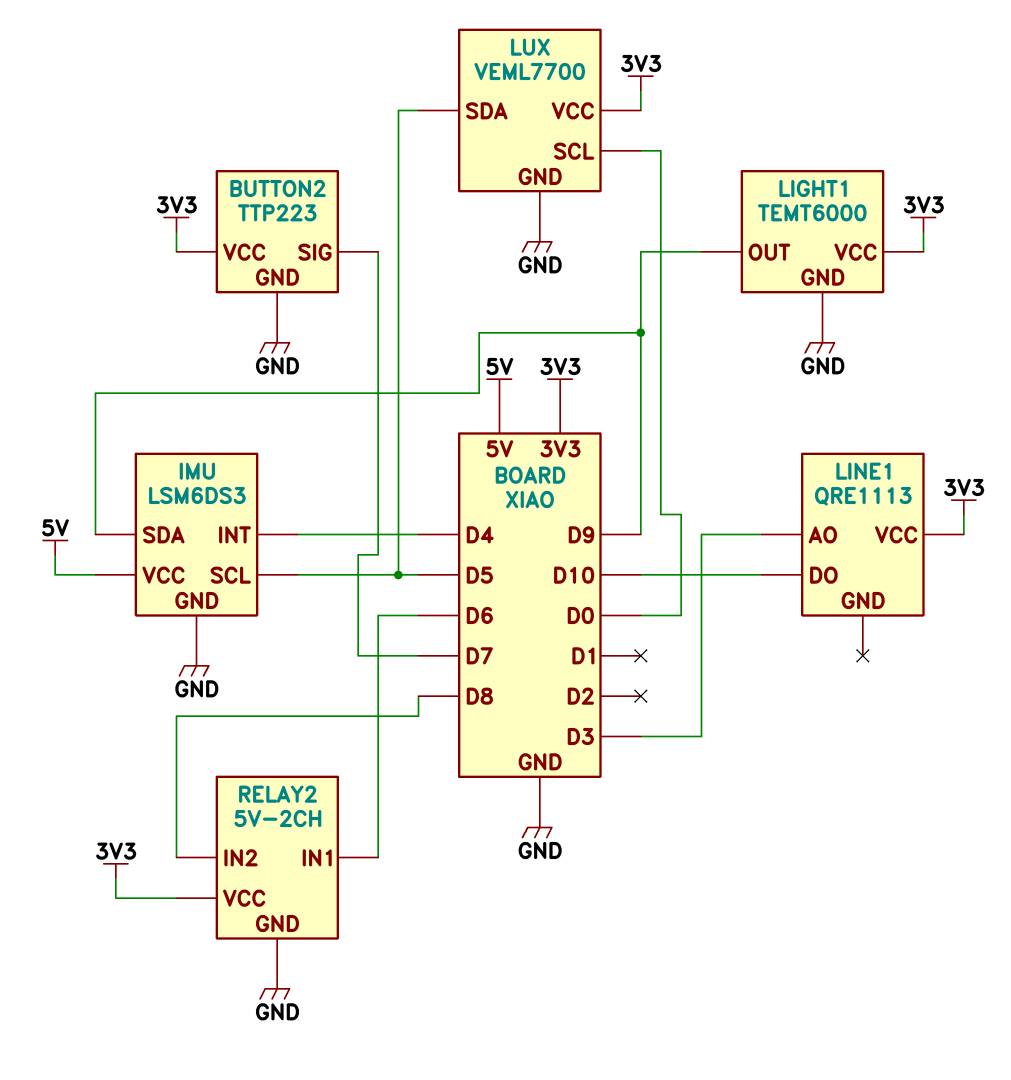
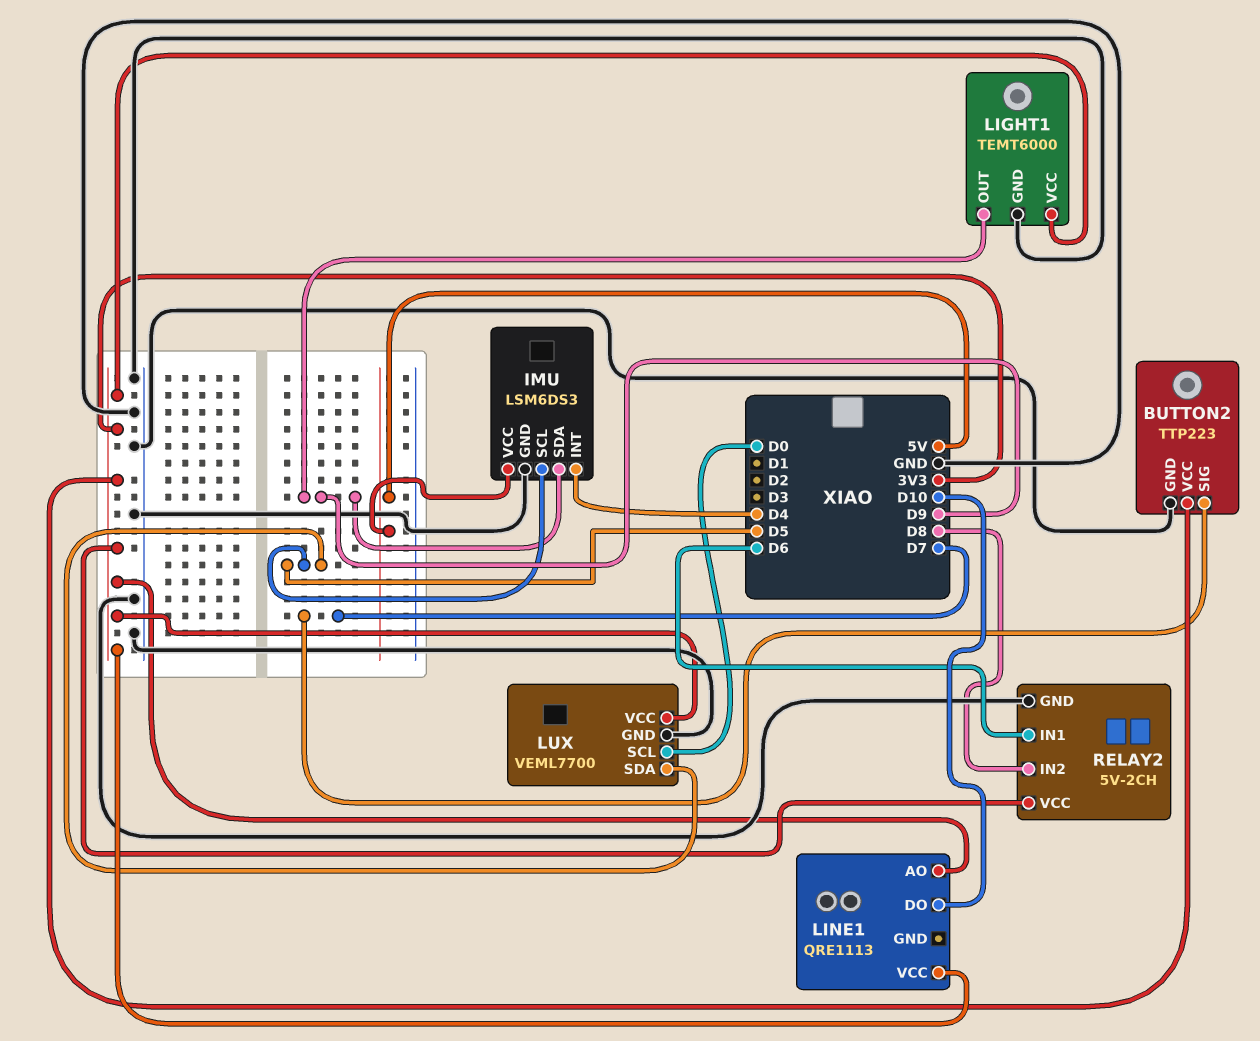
LINE1 pin AO: D3 -> 3V3

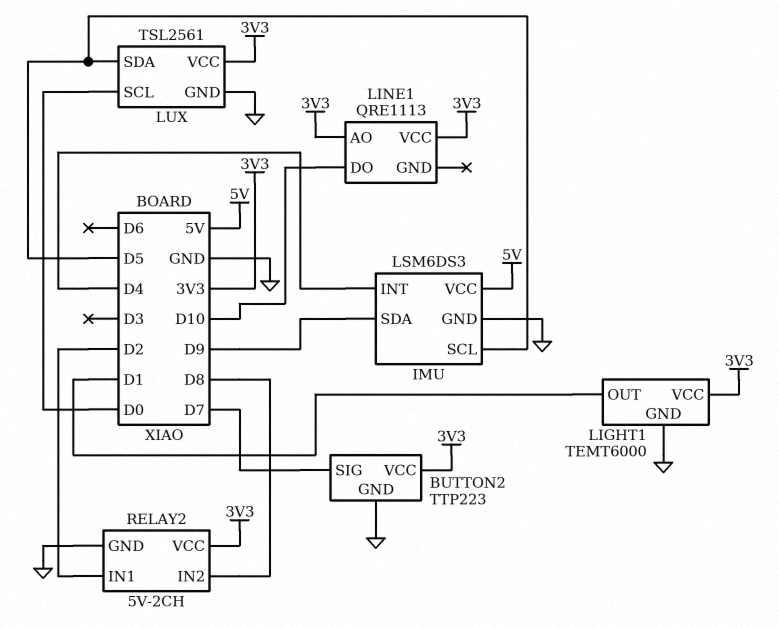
LIGHT1 pin OUT: D9 -> D1
LUX: VEML7700 -> TSL2561
RELAY2 pin IN1: D6 -> D2

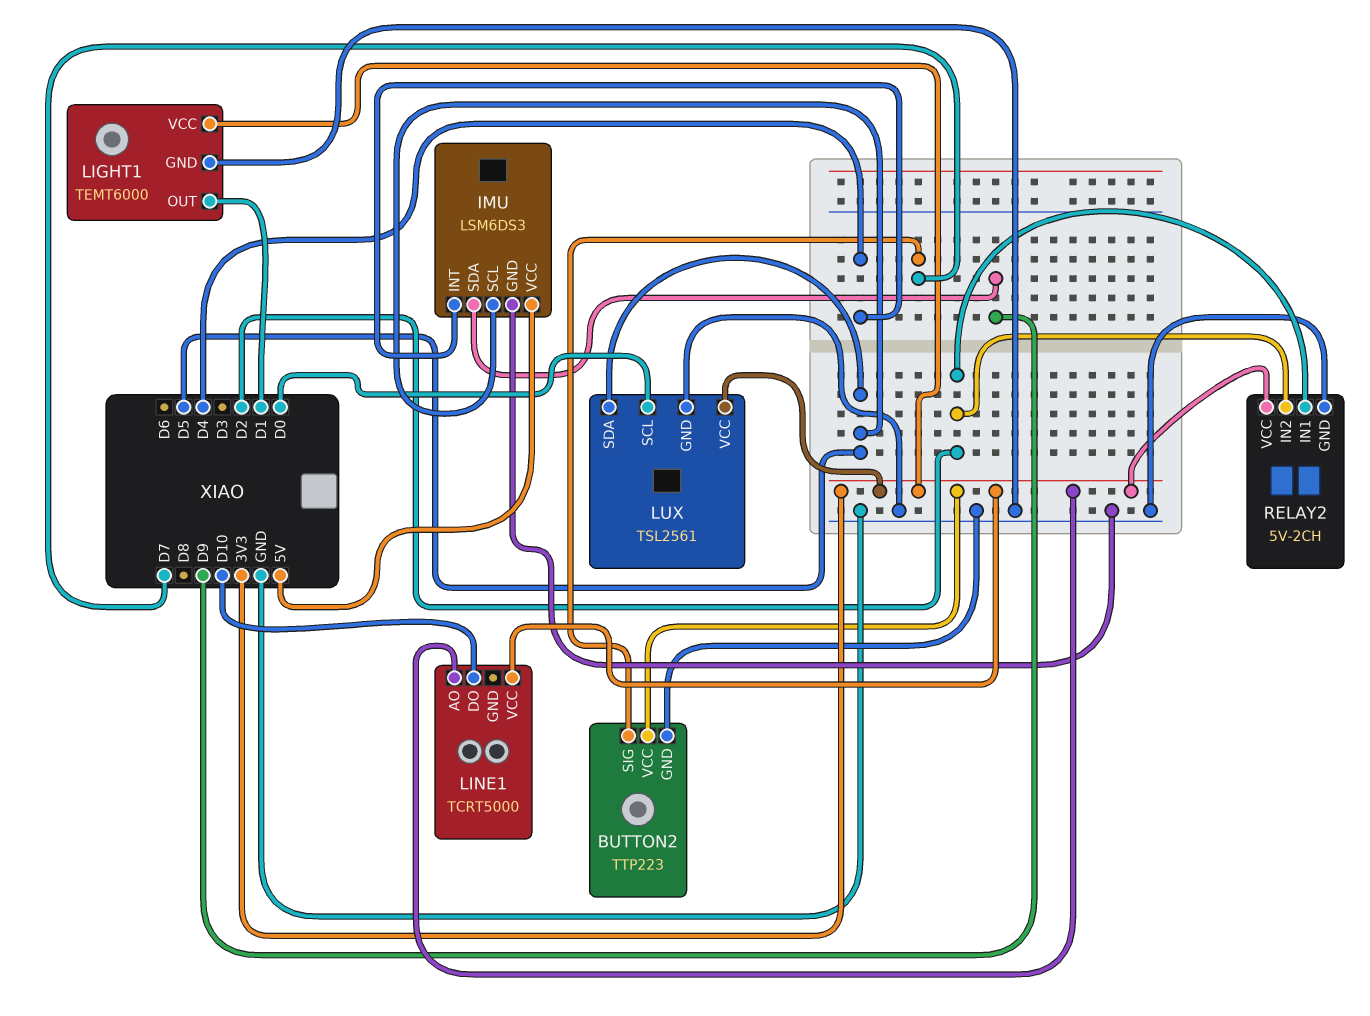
LINE1: QRE1113 -> TCRT5000
RELAY2 pin IN2: D8 -> D2

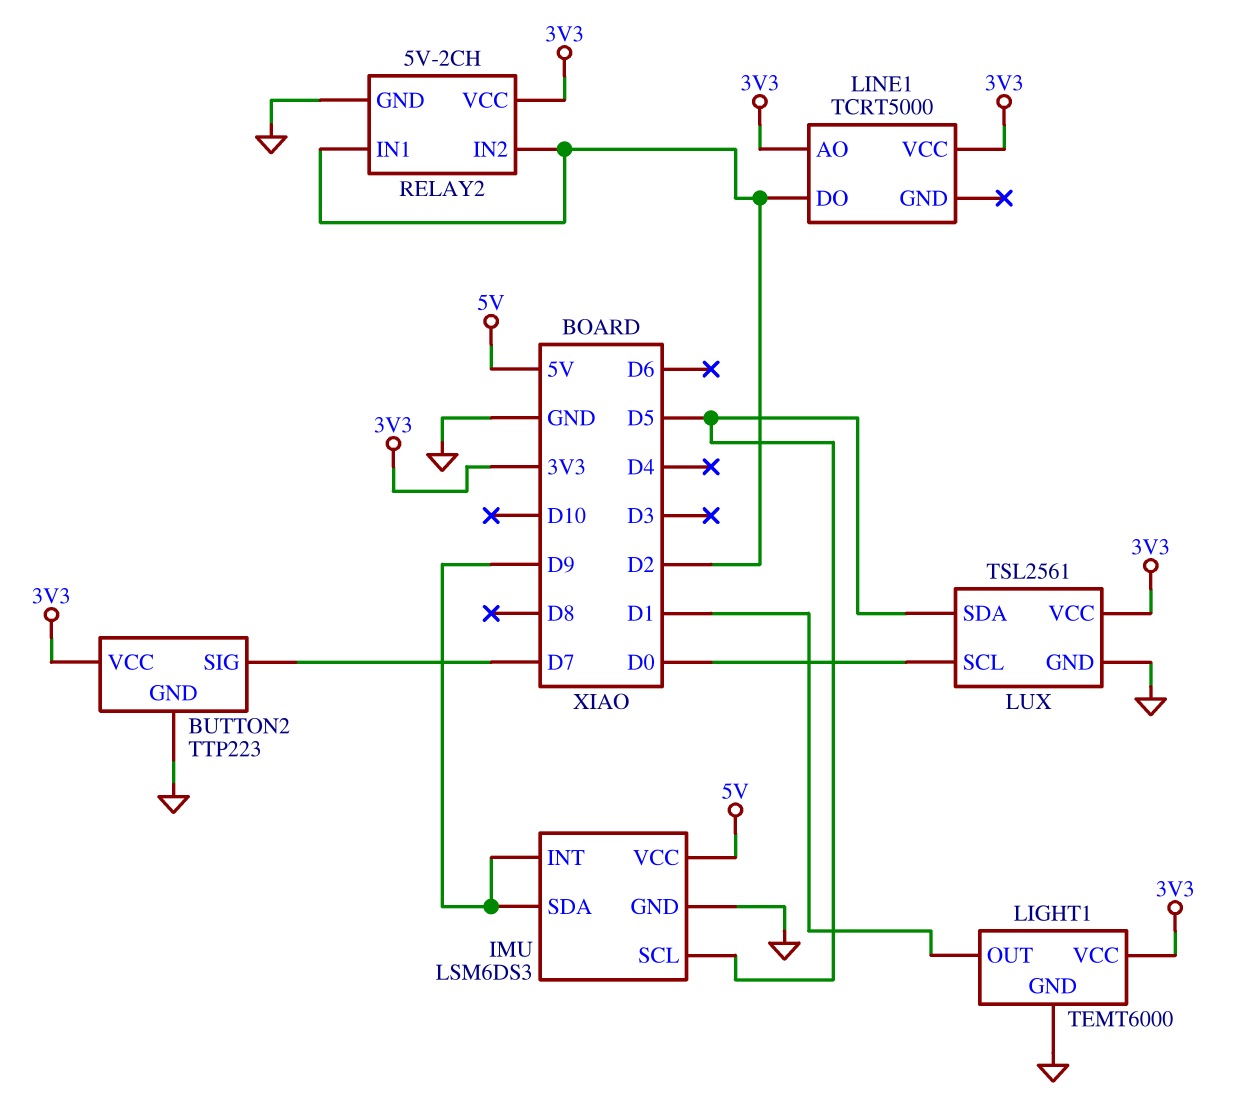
IMU pin INT: D4 -> D9
LINE1 pin DO: D10 -> D2

